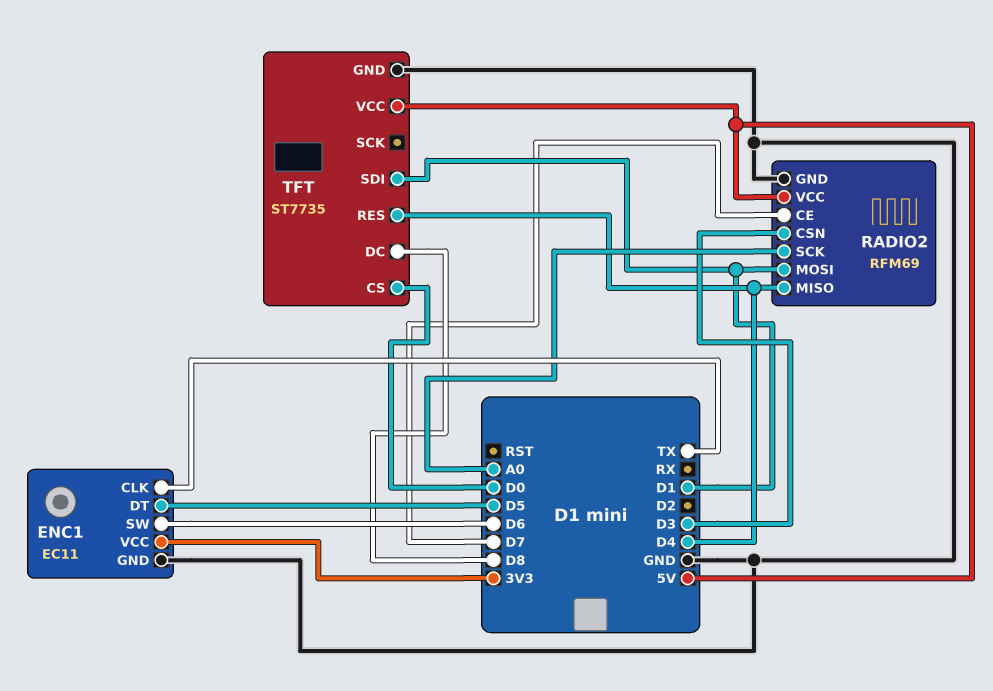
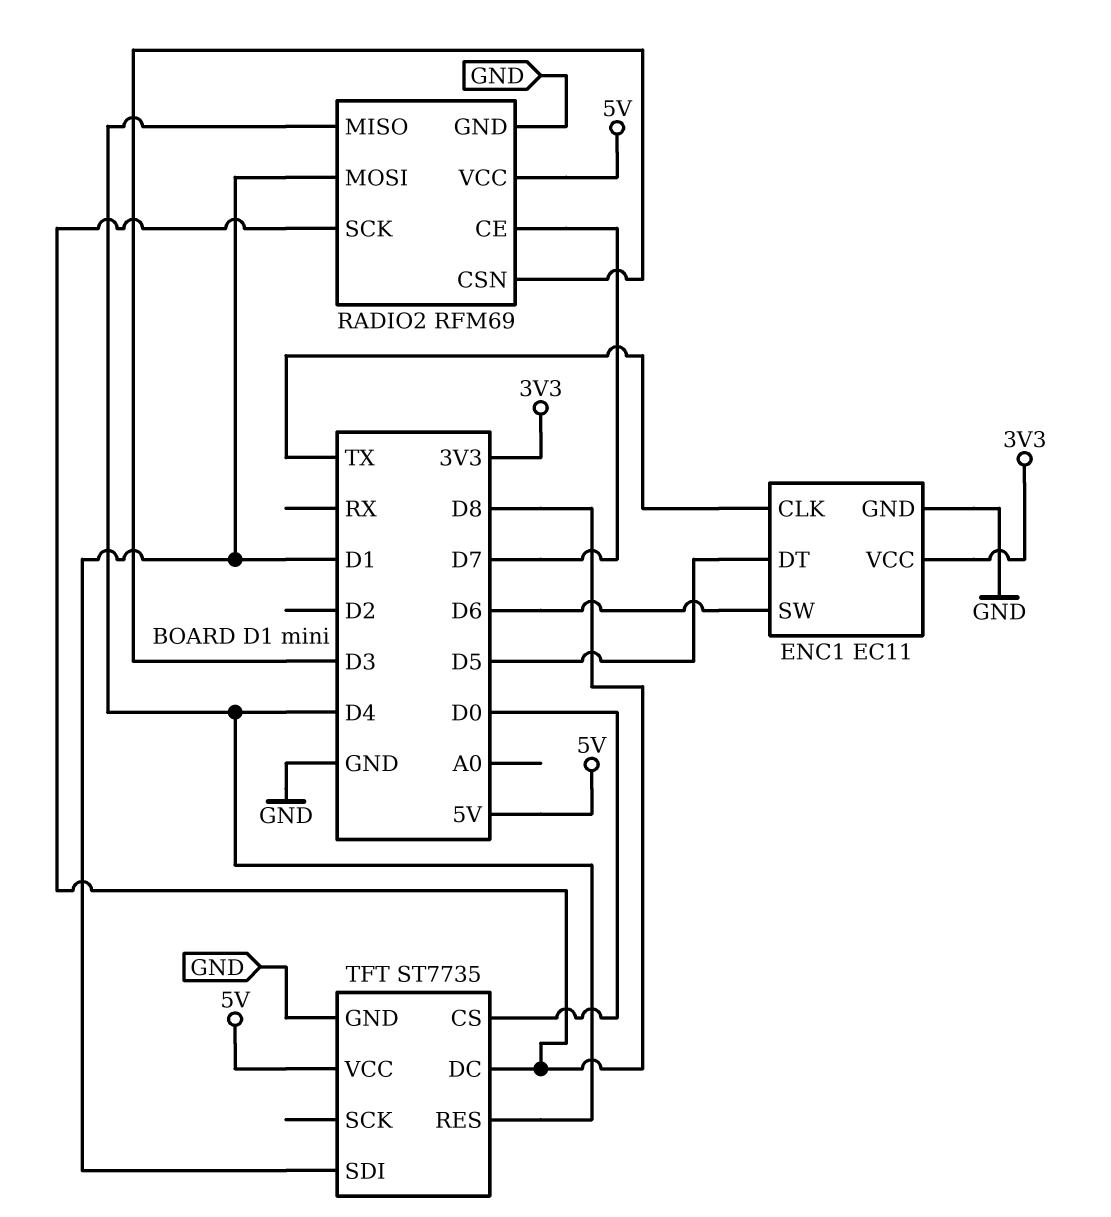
RADIO2 pin SCK: A0 -> D8

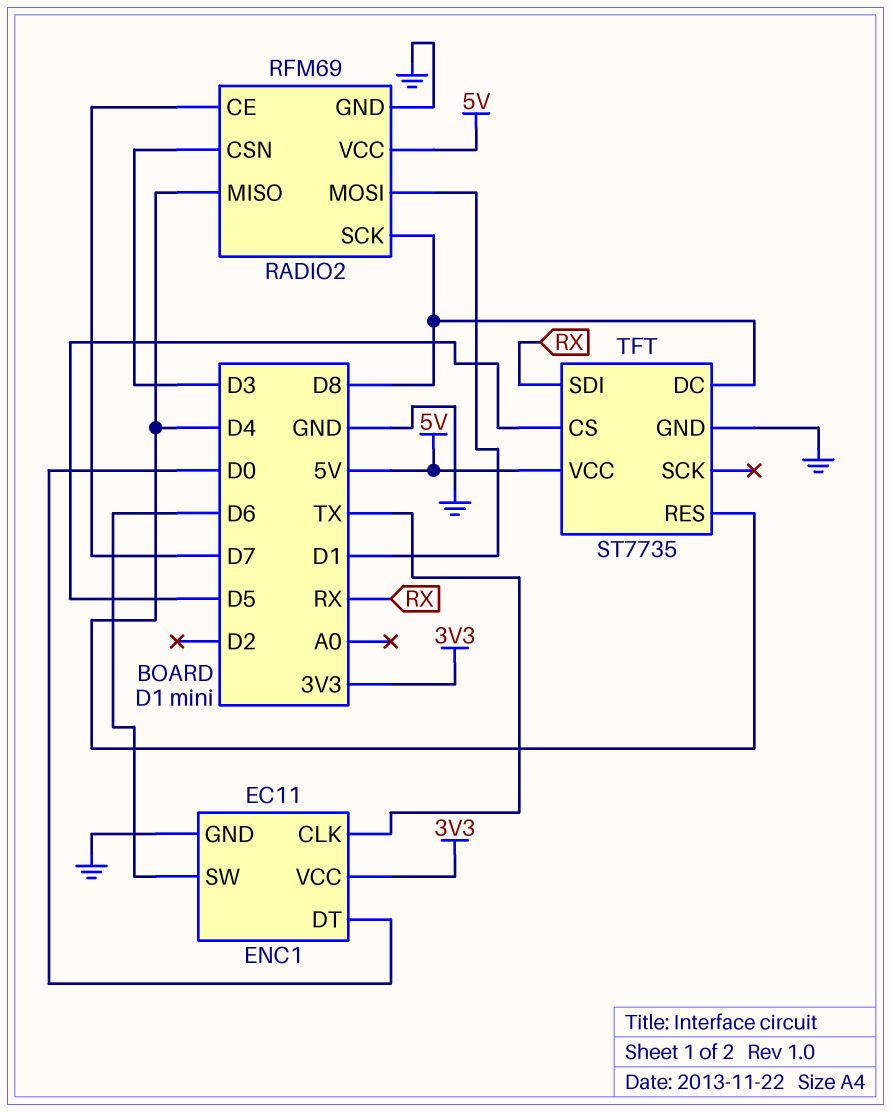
ENC1 pin DT: D5 -> D0
TFT pin CS: D0 -> D5
TFT pin SDI: D1 -> RX

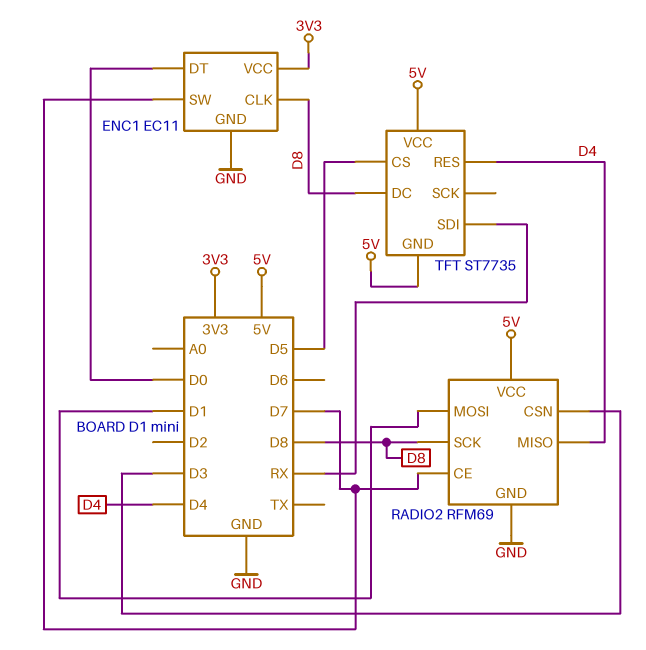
ENC1 pin CLK: TX -> D8
ENC1 pin SW: D6 -> D7
TFT pin GND: GND -> 5V

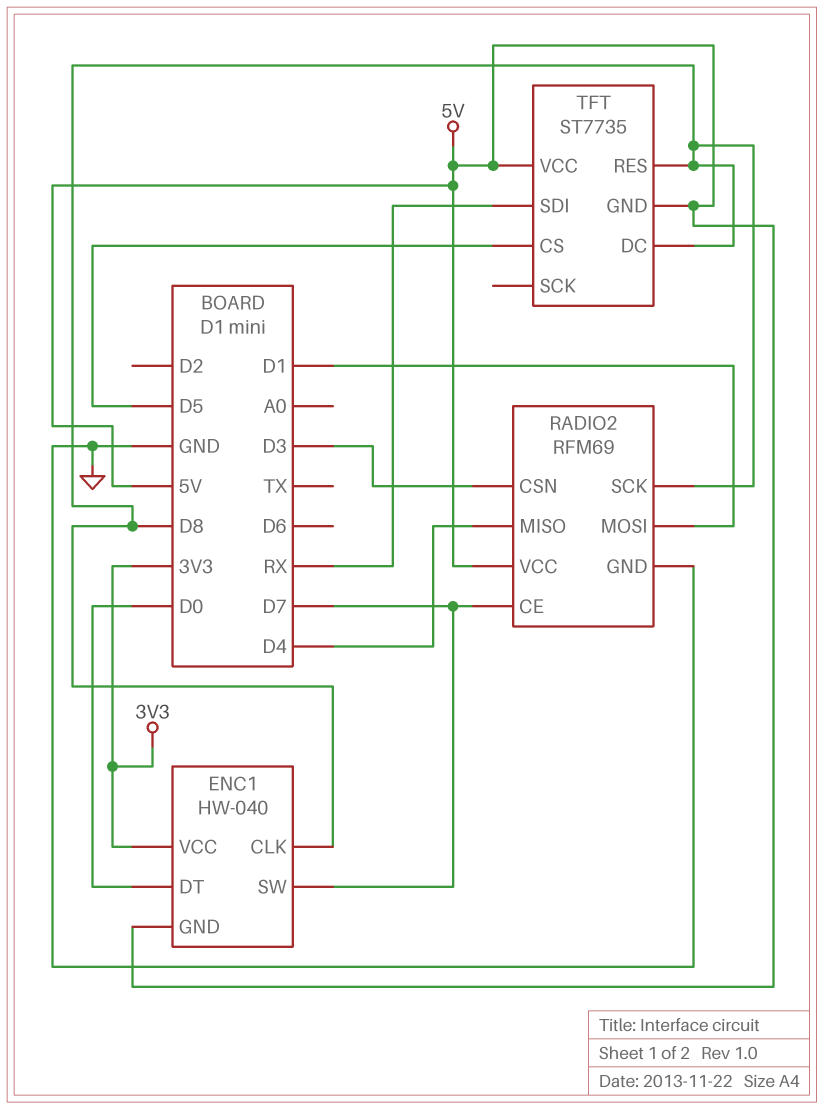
ENC1: EC11 -> HW-040
ENC1 pin GND: GND -> 5V
TFT pin RES: D4 -> D8

